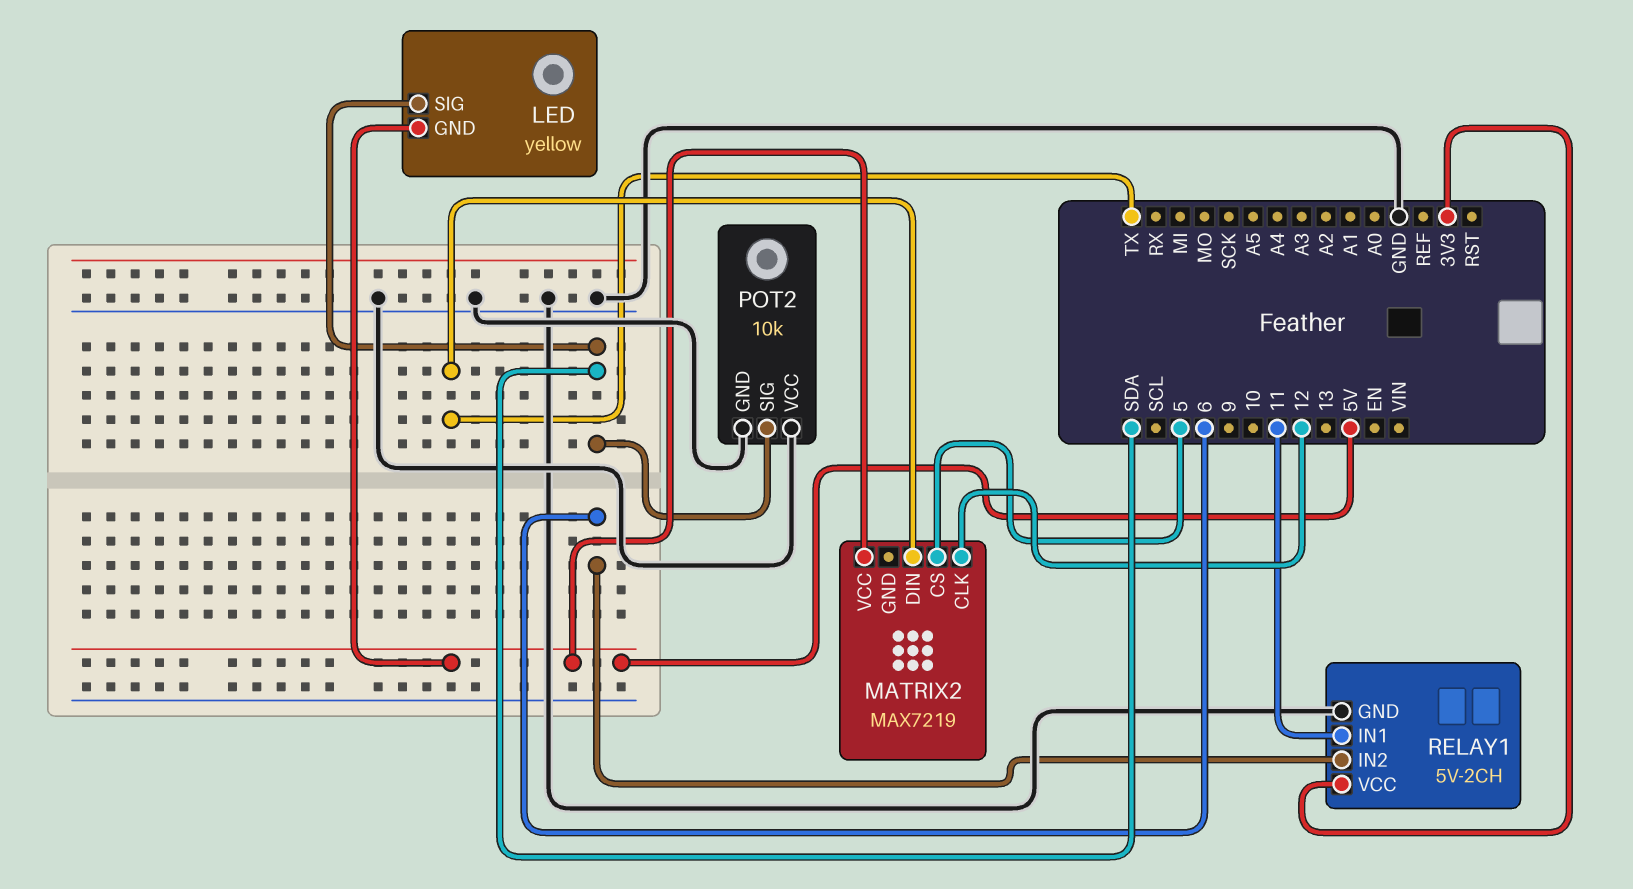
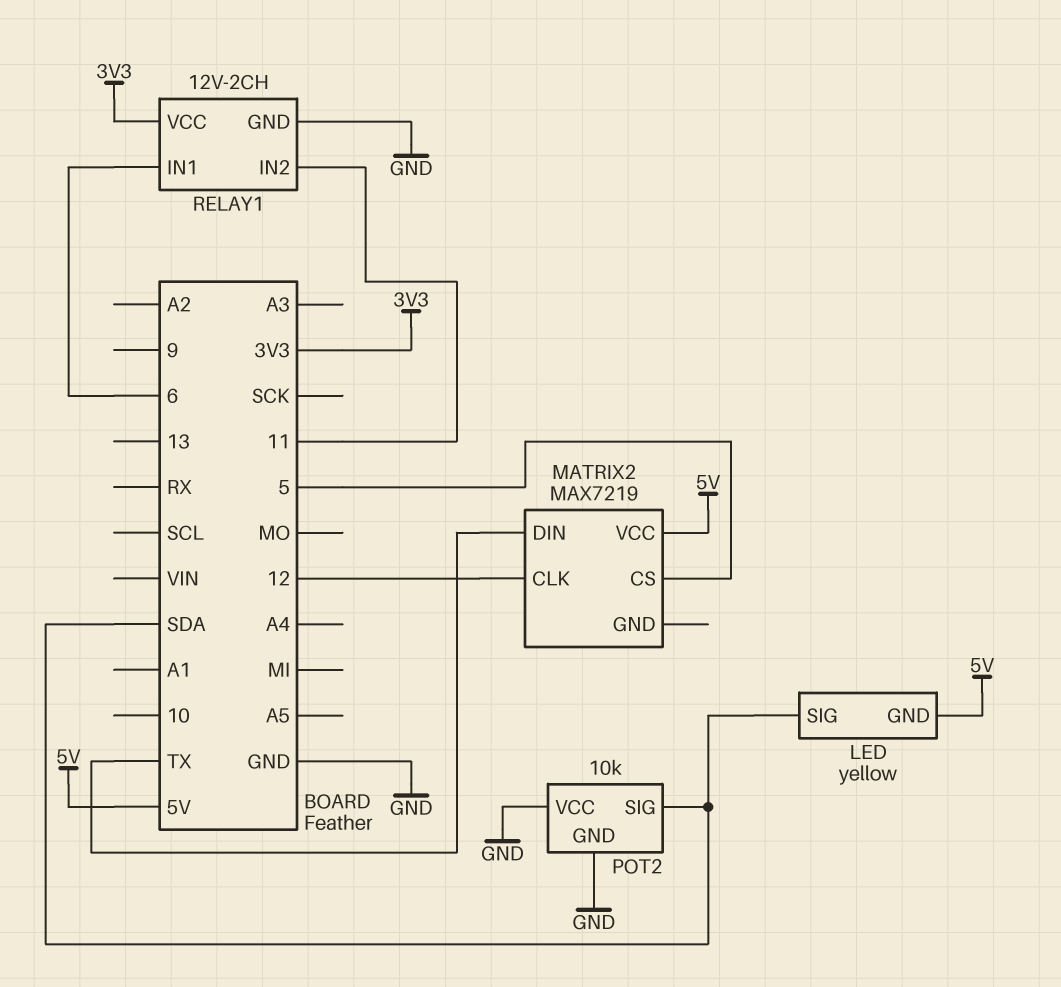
RELAY1: 5V-2CH -> 12V-2CH
RELAY1 pin IN1: 11 -> 6
RELAY1 pin IN2: 6 -> 11

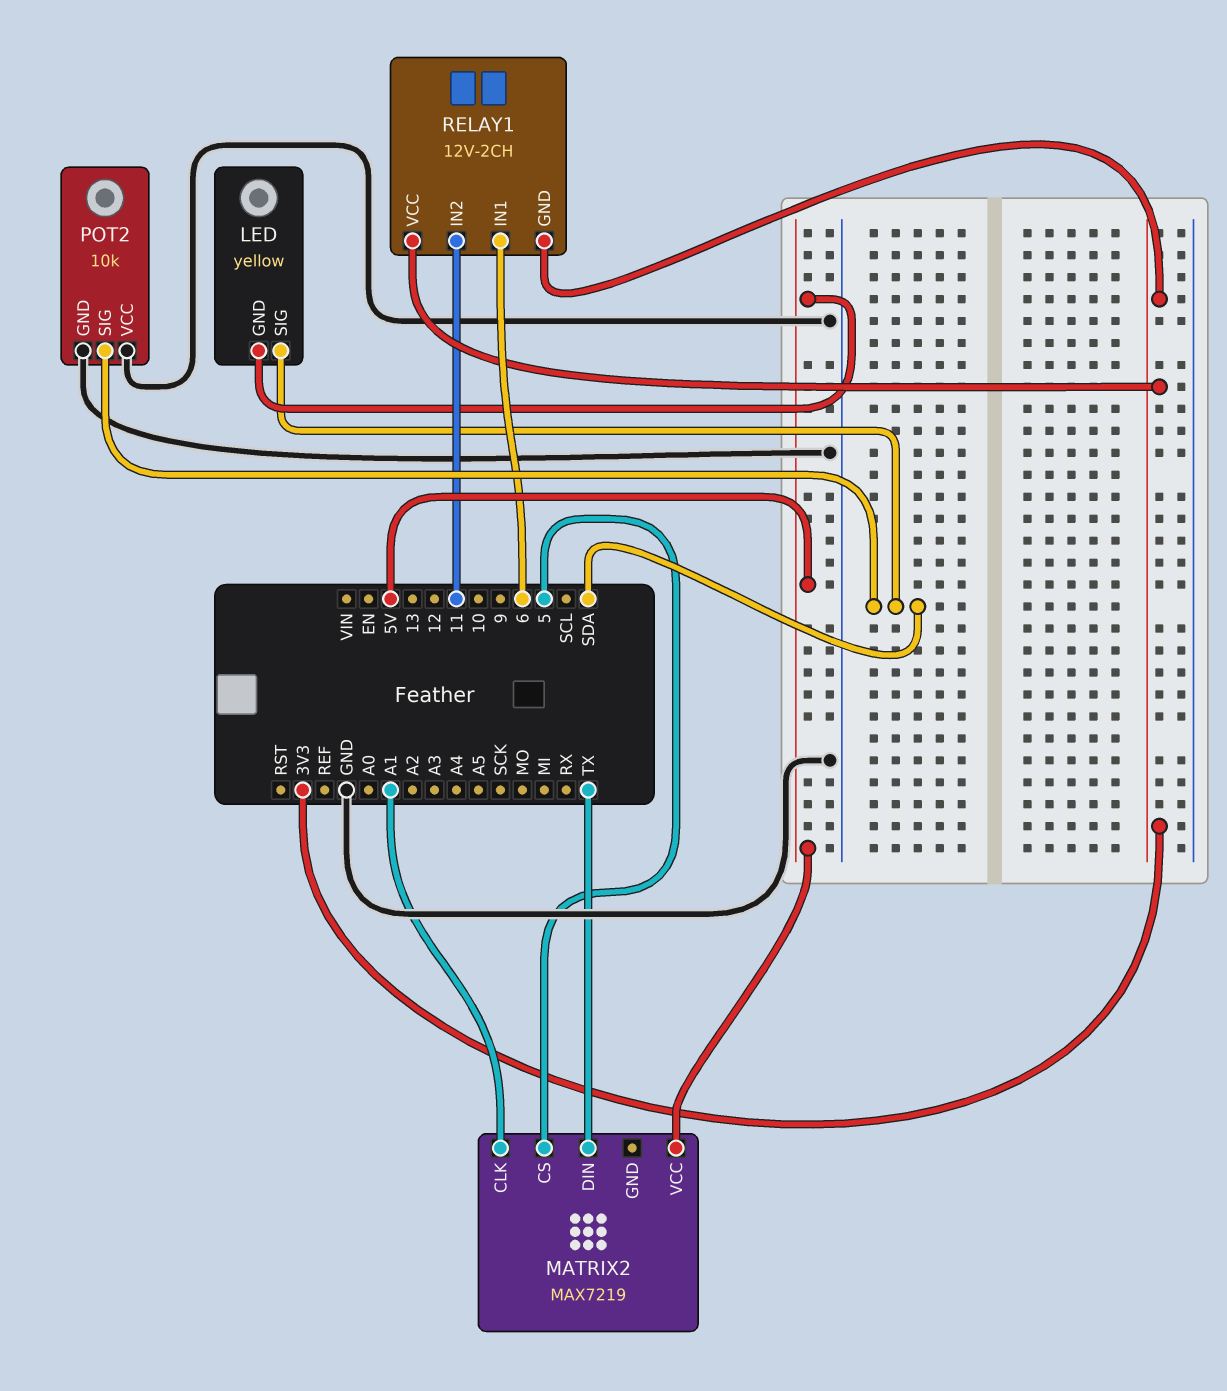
MATRIX2 pin CLK: 12 -> A1
RELAY1 pin GND: GND -> 3V3

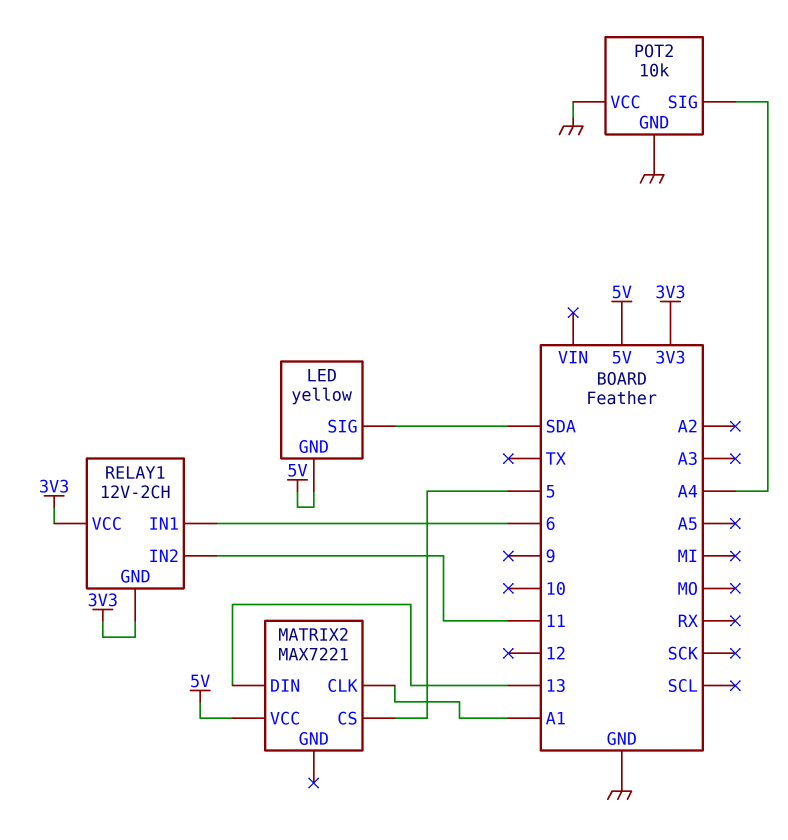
MATRIX2: MAX7219 -> MAX7221
MATRIX2 pin DIN: TX -> 13
POT2 pin SIG: SDA -> A4

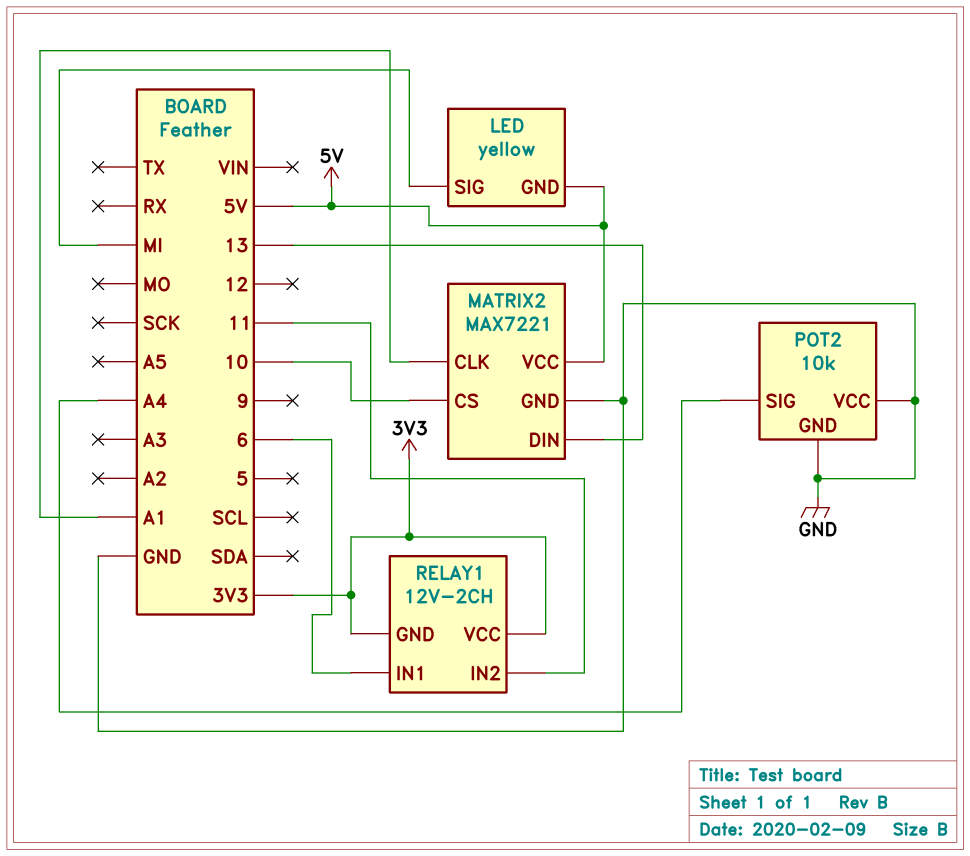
LED pin SIG: SDA -> MI
MATRIX2 pin CS: 5 -> 10
MATRIX2 pin GND: none -> GND

